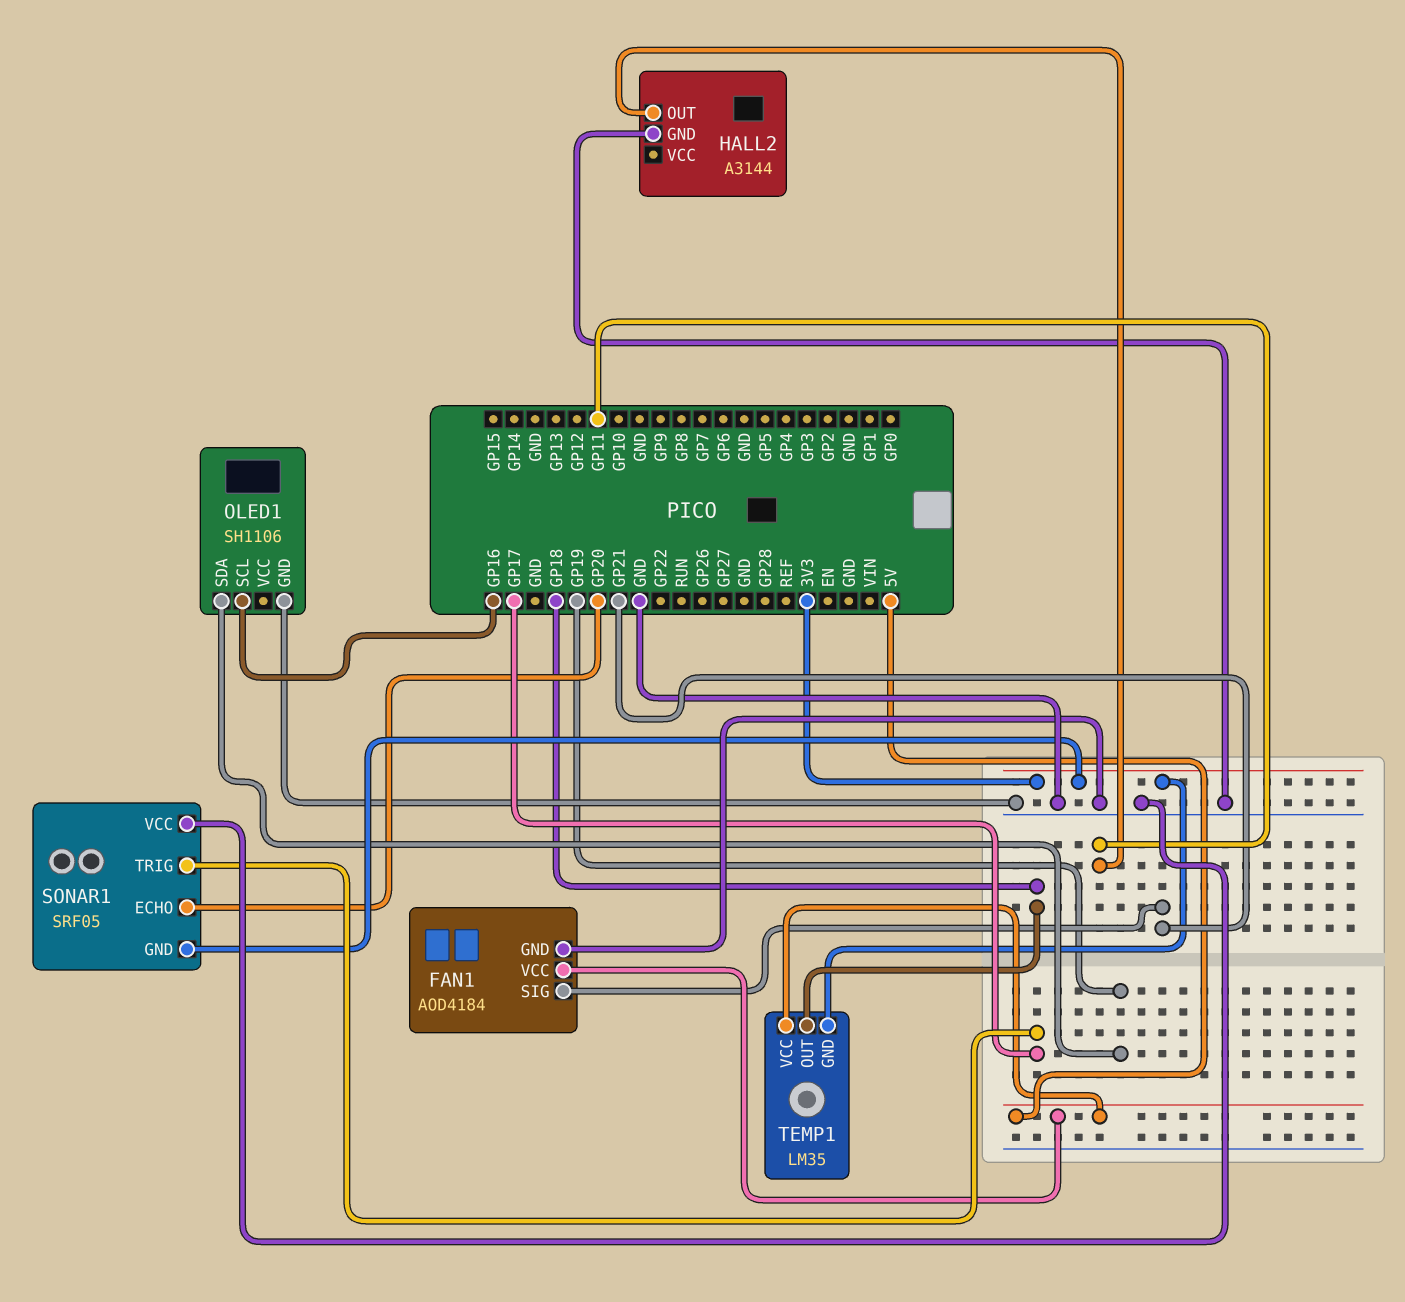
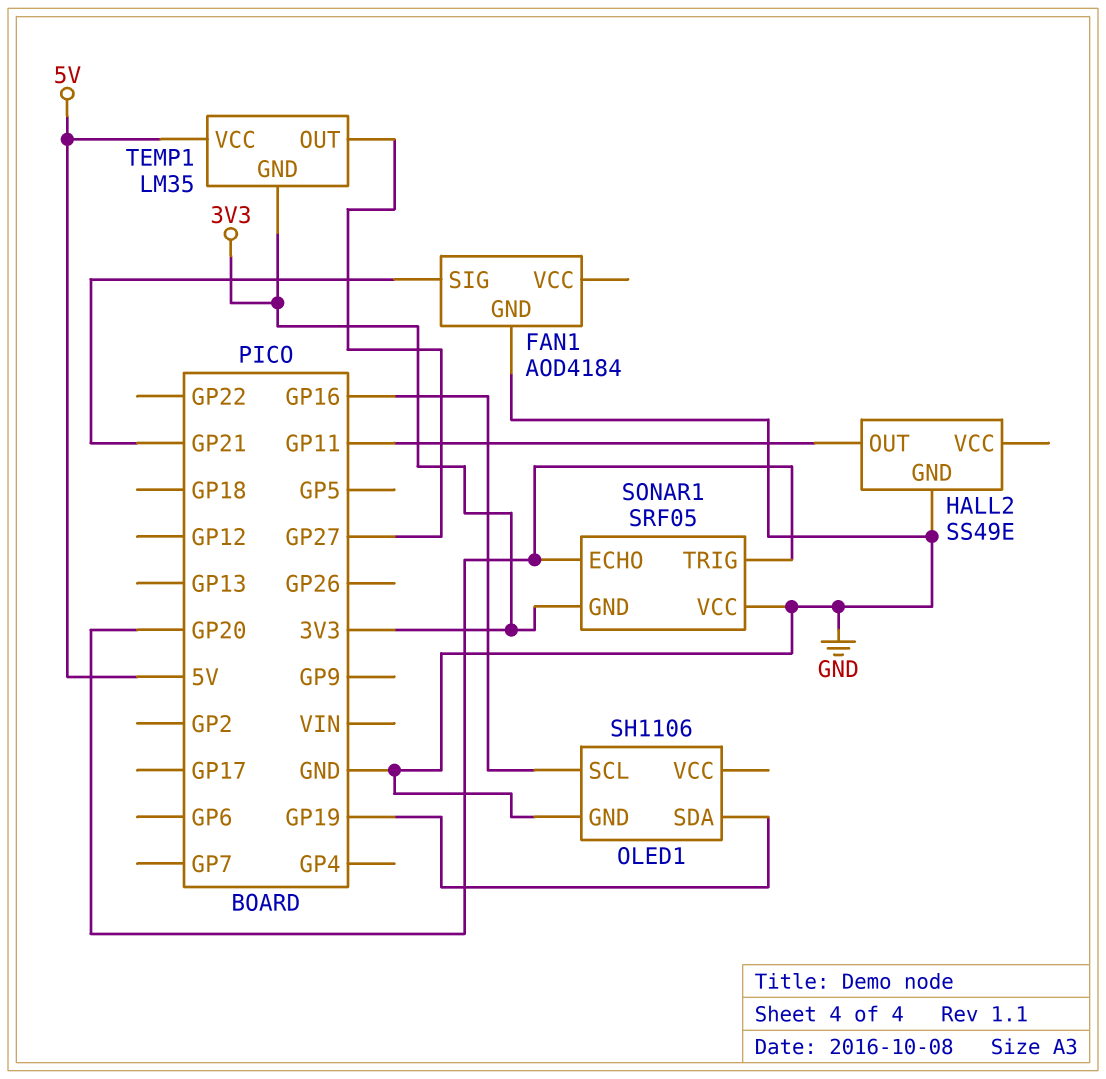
FAN1 pin VCC: 5V -> none
HALL2: A3144 -> SS49E
SONAR1 pin TRIG: GP17 -> GP20
TEMP1 pin OUT: GP18 -> GP27

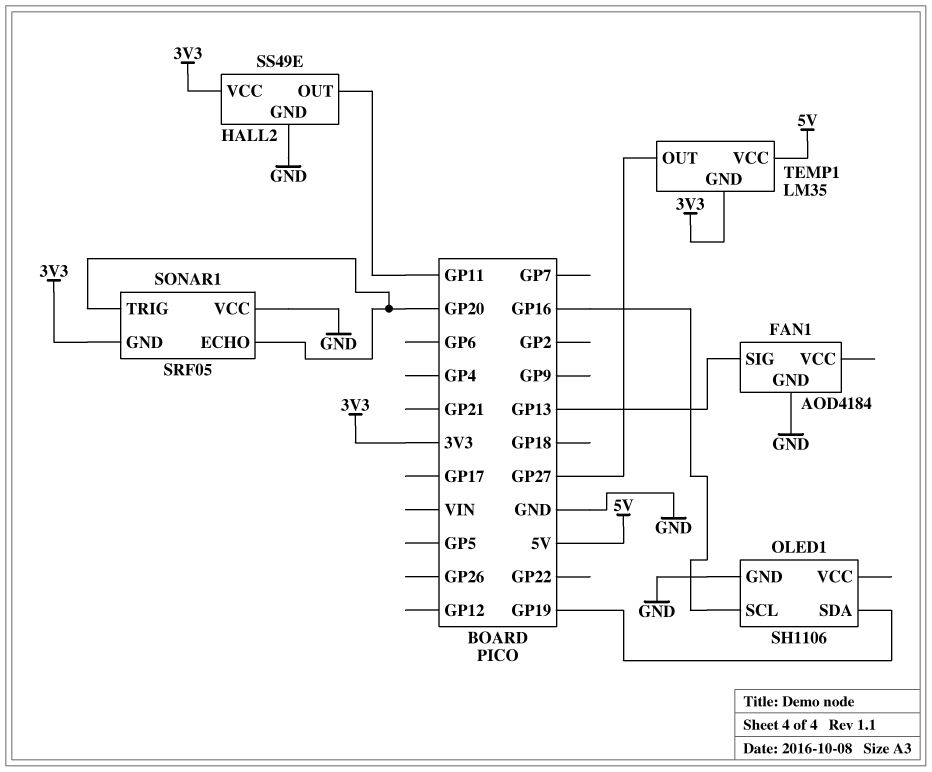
FAN1 pin SIG: GP21 -> GP13
HALL2 pin VCC: none -> 3V3

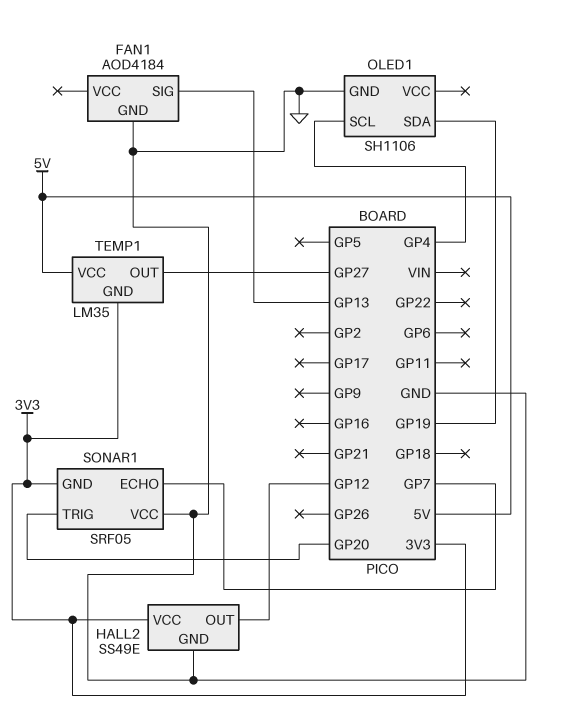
HALL2 pin OUT: GP11 -> GP12
OLED1 pin SCL: GP16 -> GP4
SONAR1 pin ECHO: GP20 -> GP7

